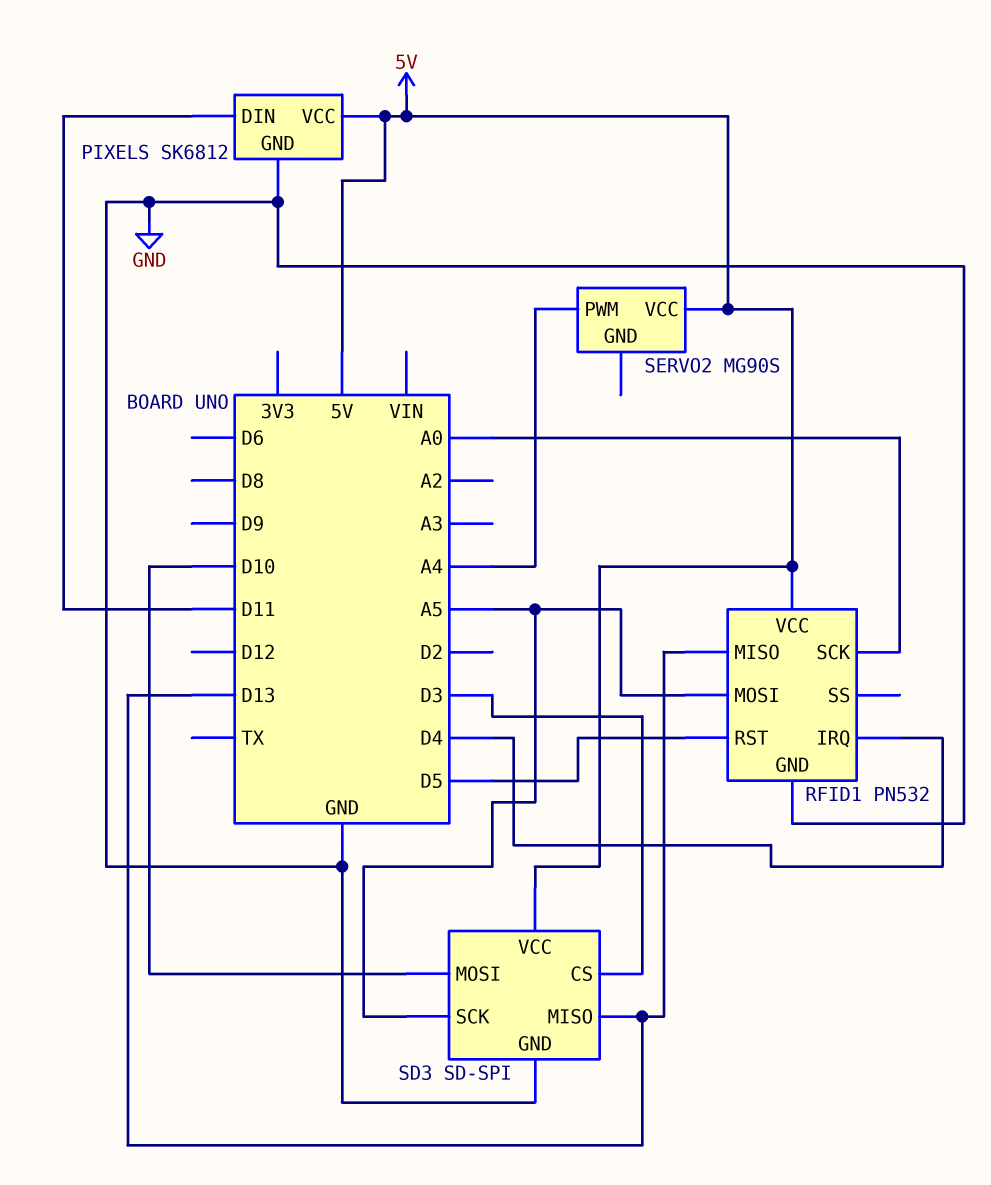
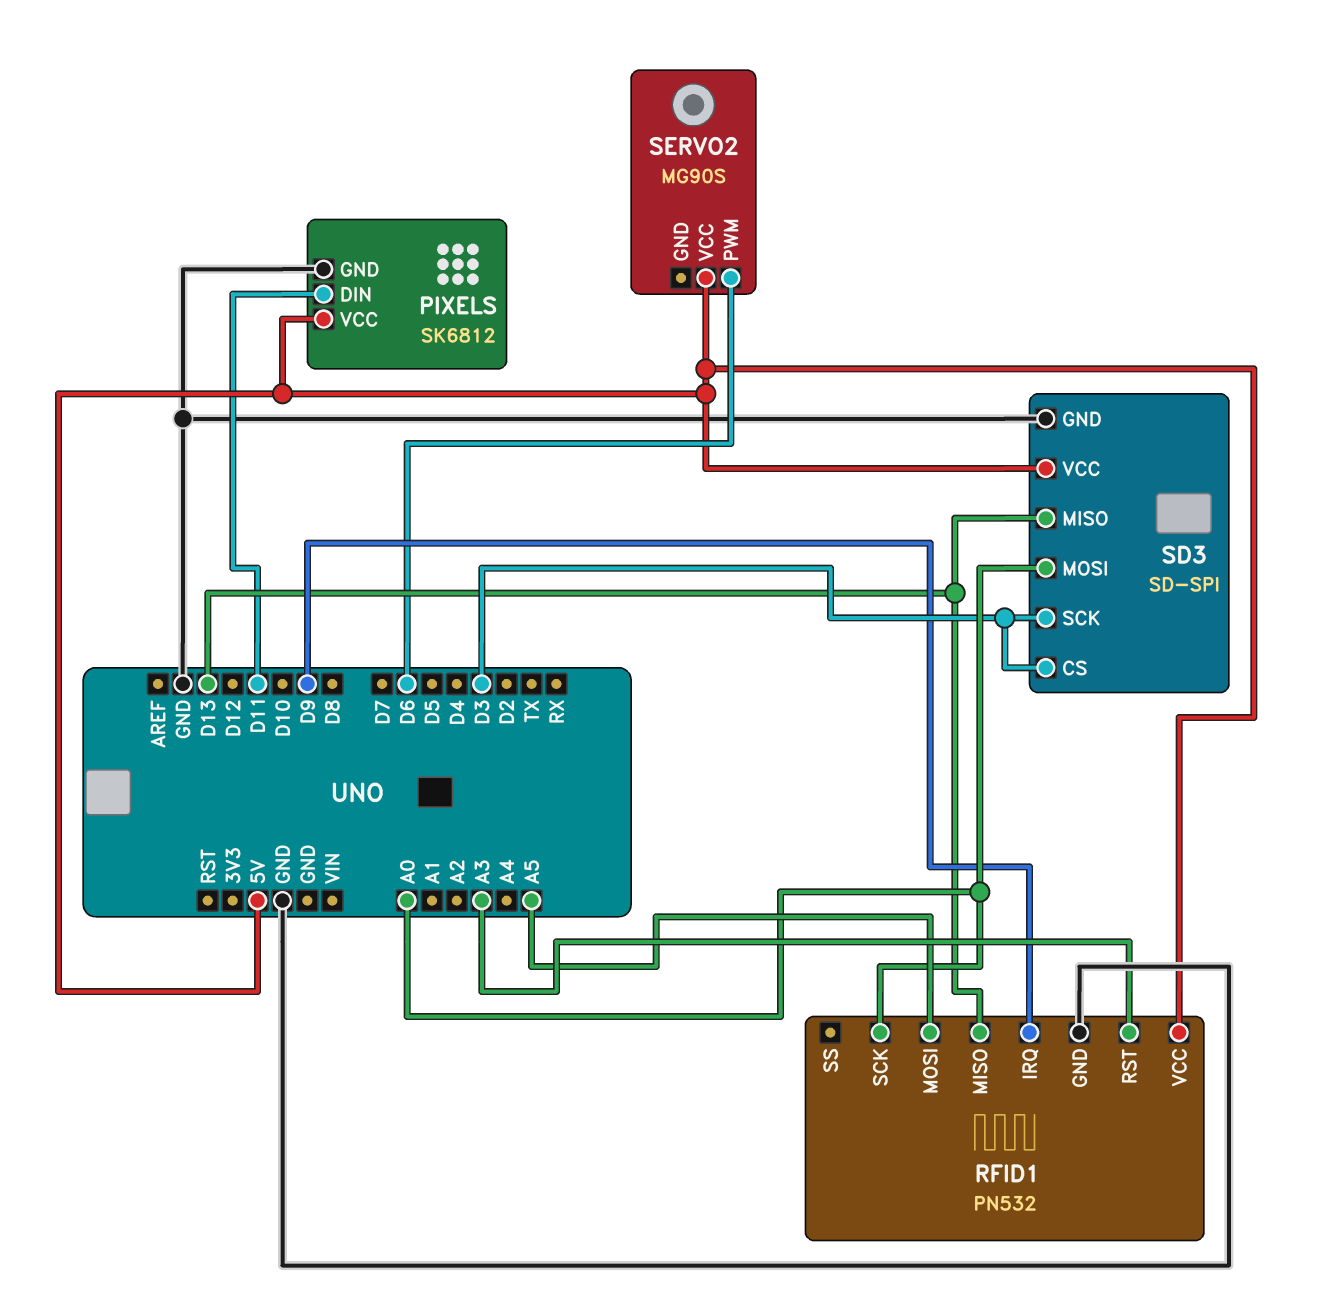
RFID1 pin IRQ: D4 -> D9
RFID1 pin RST: D5 -> A3
SD3 pin MOSI: D10 -> A0
SD3 pin SCK: A5 -> D3
SERVO2 pin PWM: A4 -> D6

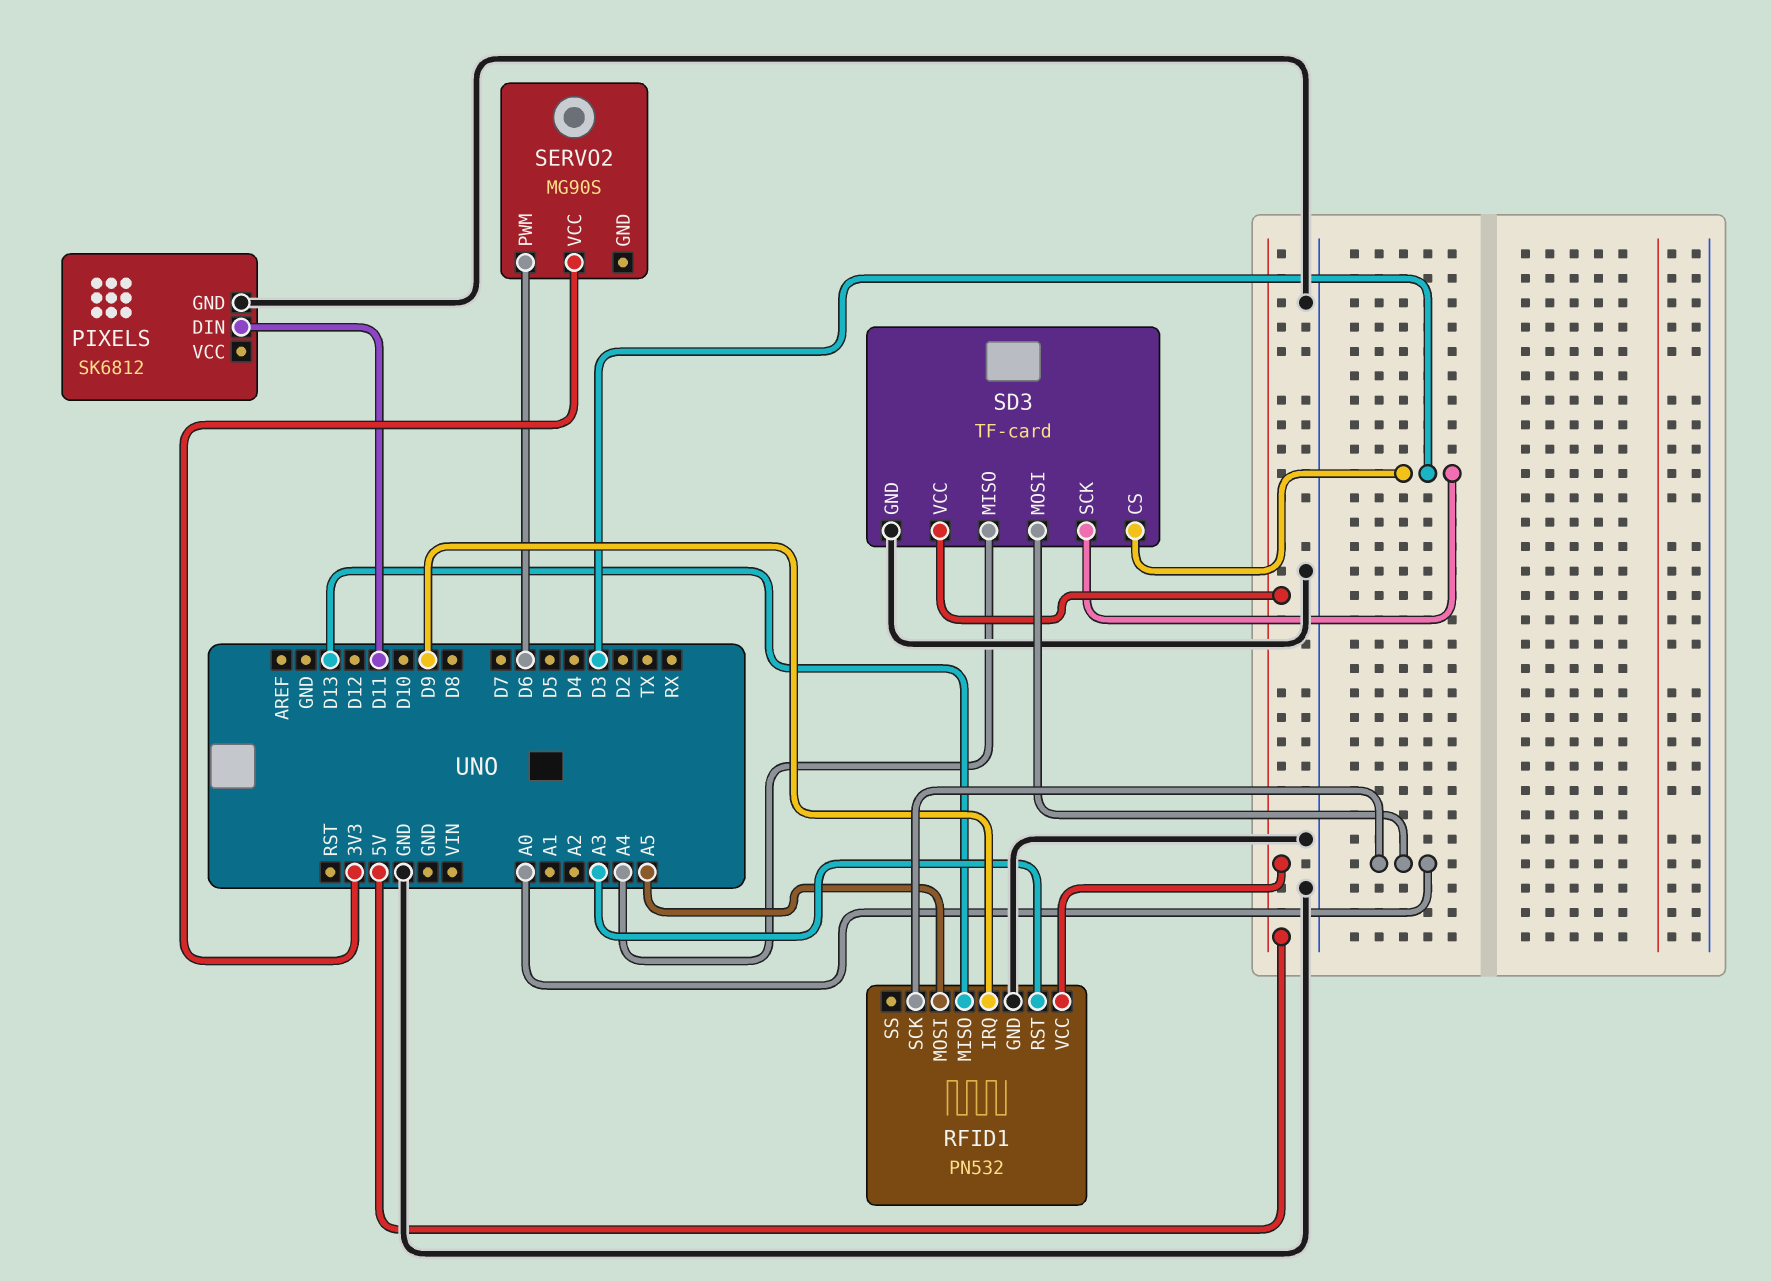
PIXELS pin VCC: 5V -> none
SD3: SD-SPI -> TF-card
SD3 pin MISO: D13 -> A4
SERVO2 pin VCC: 5V -> 3V3

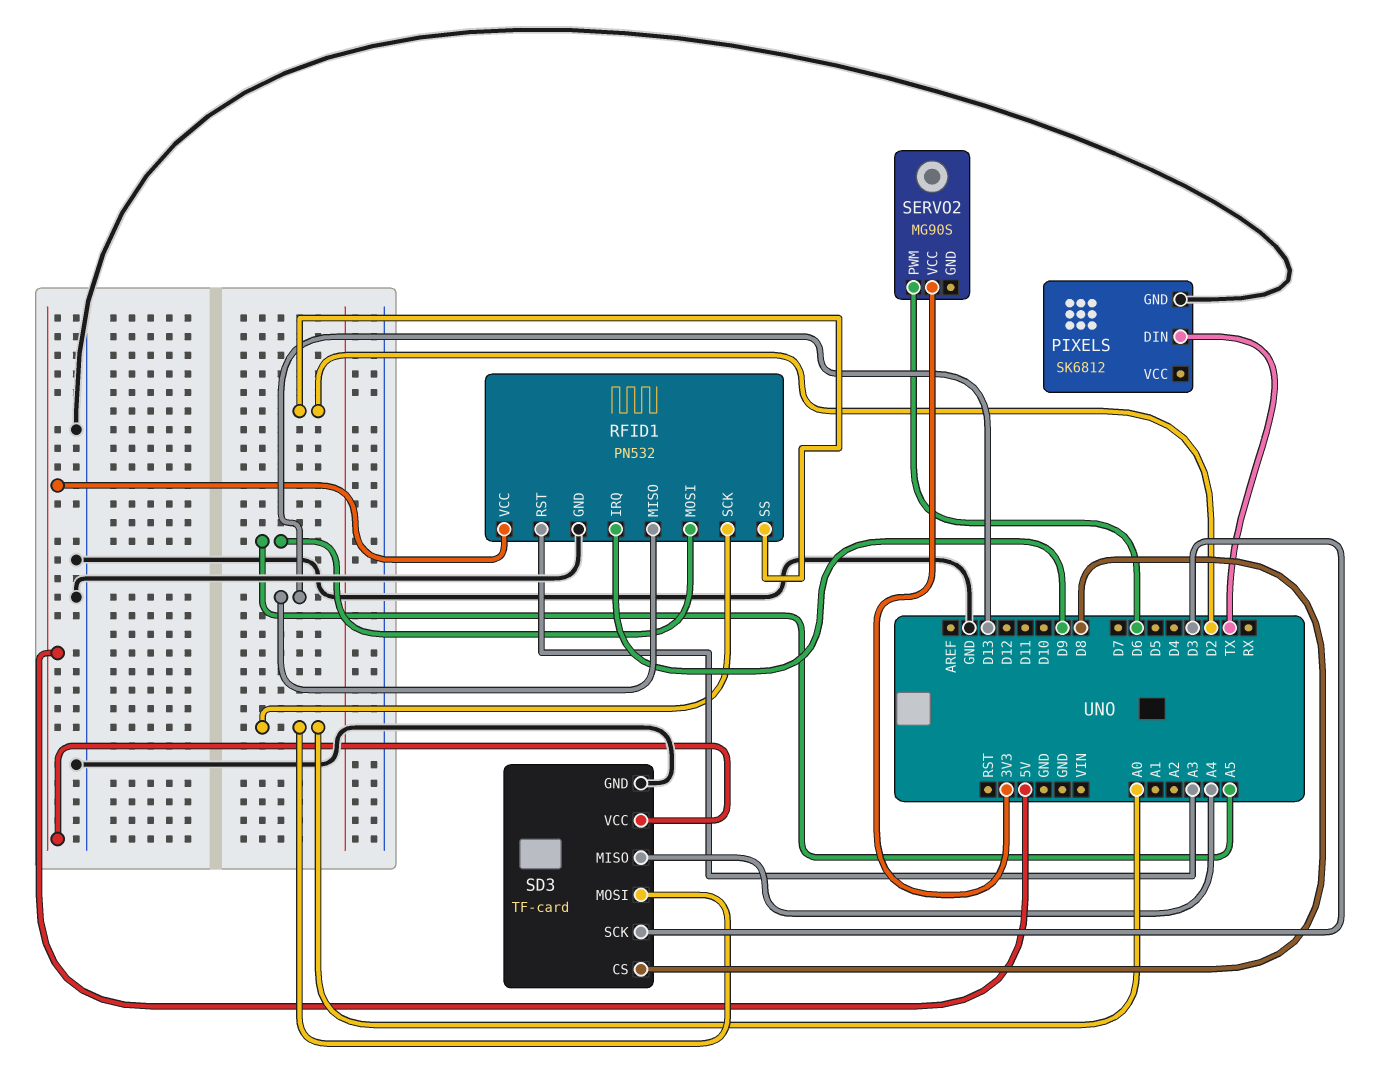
PIXELS pin DIN: D11 -> TX
RFID1 pin SS: none -> D2
SD3 pin CS: D3 -> D8

